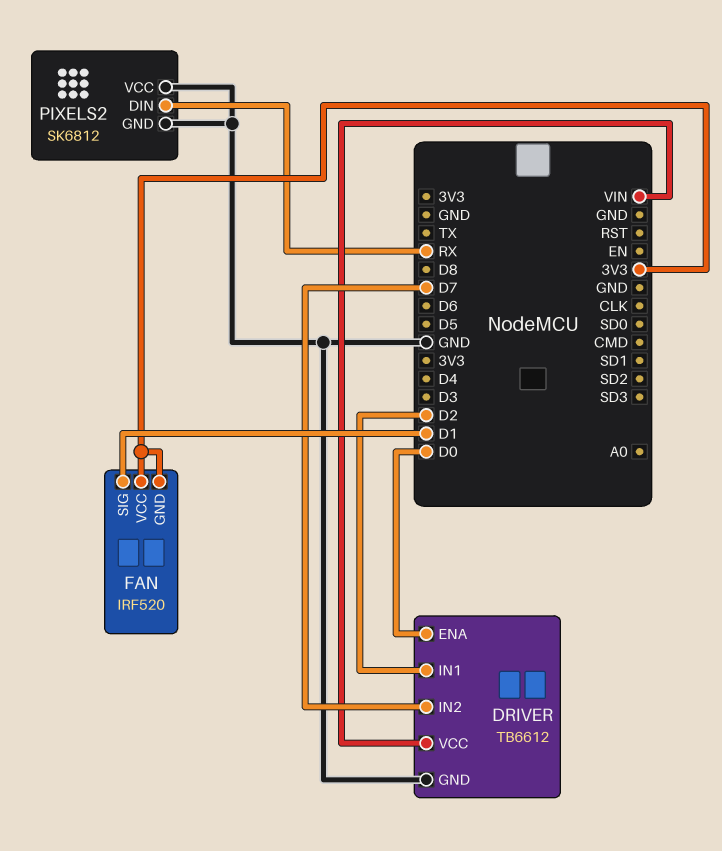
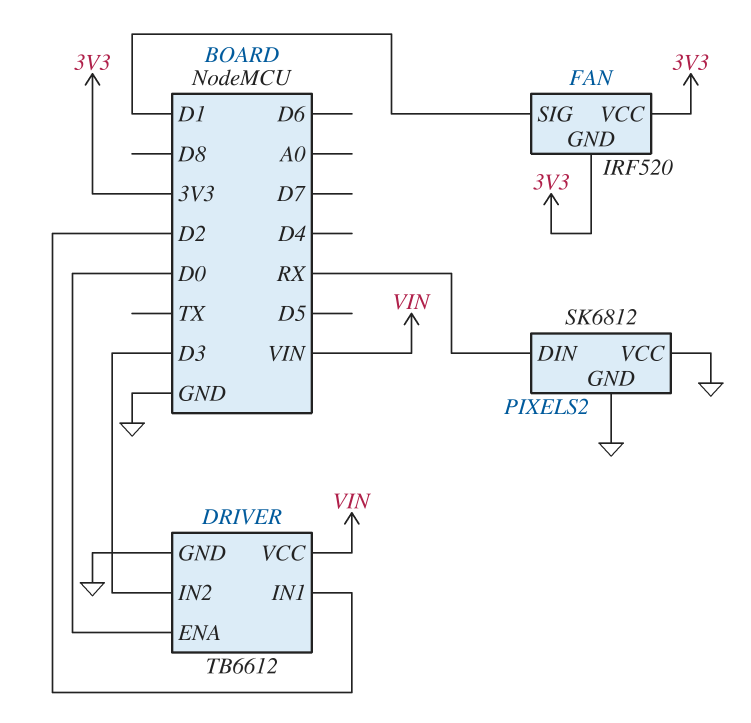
DRIVER pin IN2: D7 -> D3

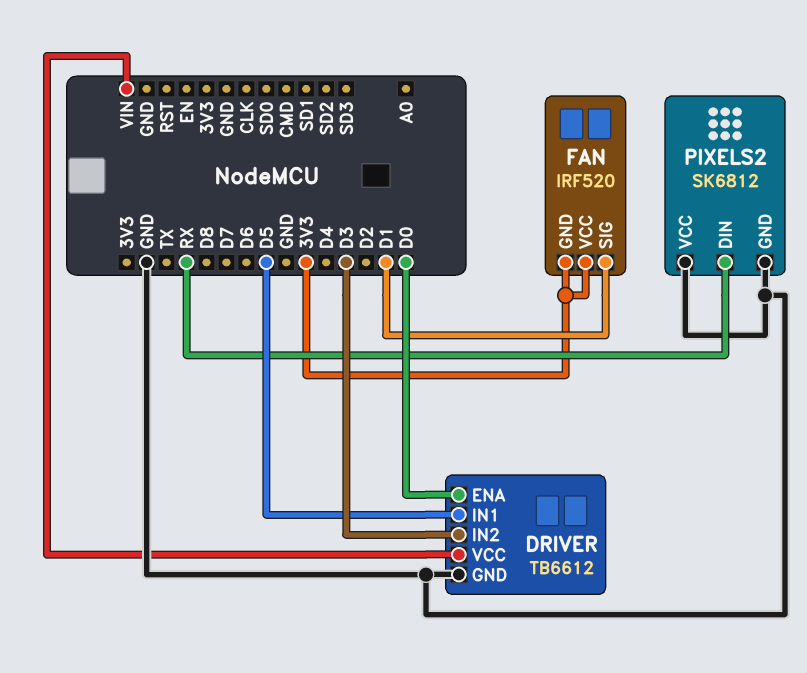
DRIVER pin IN1: D2 -> D5

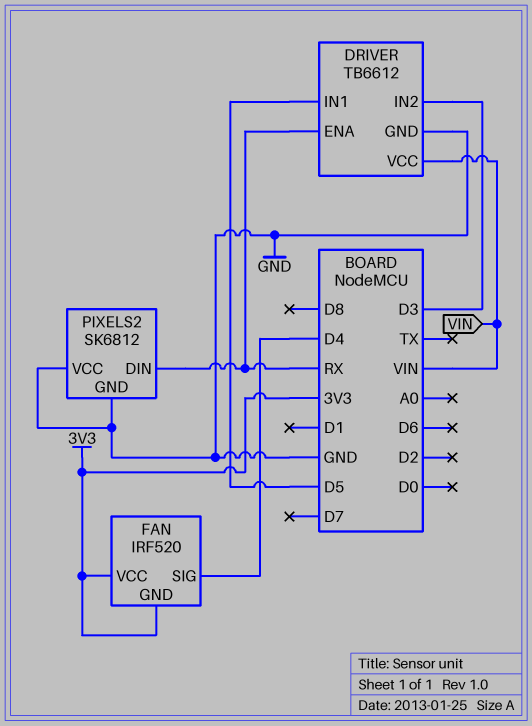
DRIVER pin ENA: D0 -> RX
FAN pin SIG: D1 -> D4

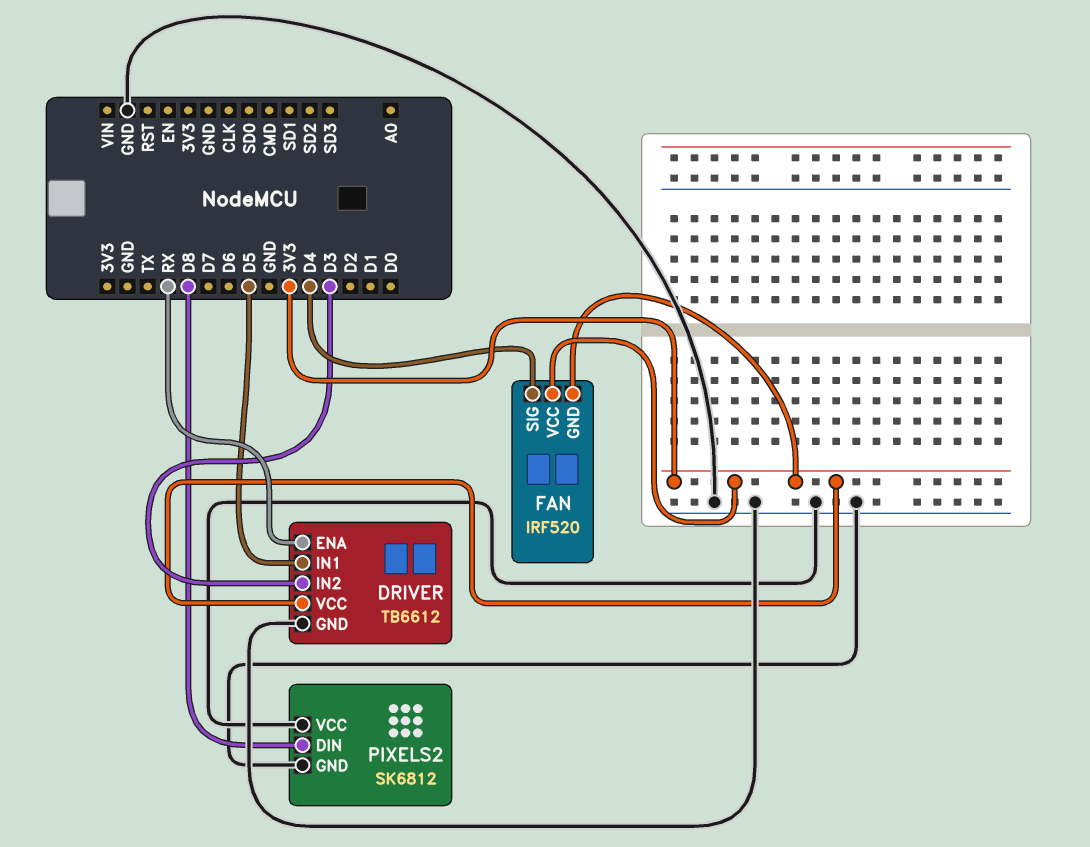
DRIVER pin VCC: VIN -> 3V3
PIXELS2 pin DIN: RX -> D8

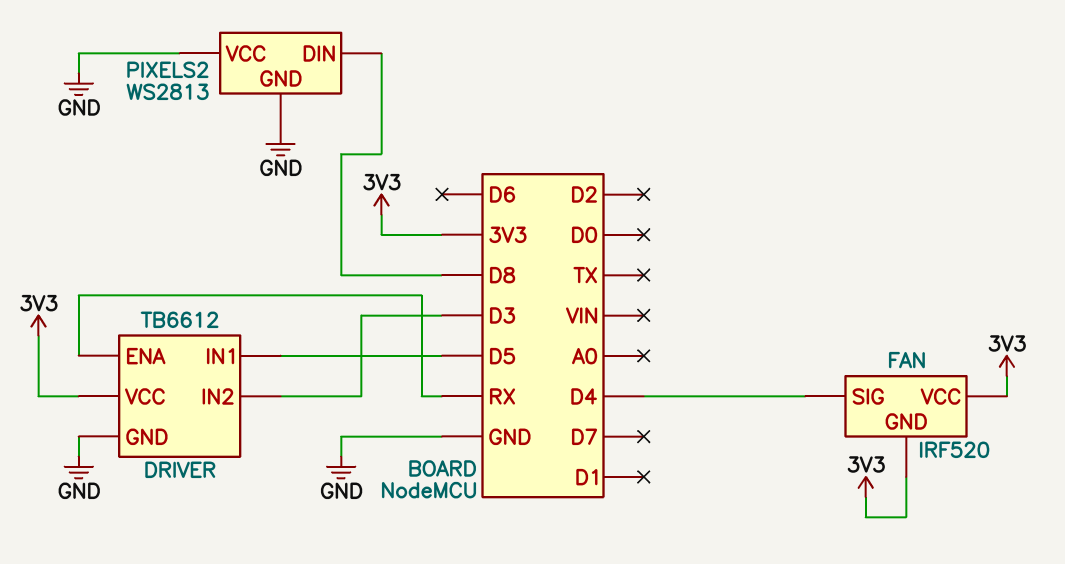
PIXELS2: SK6812 -> WS2813

